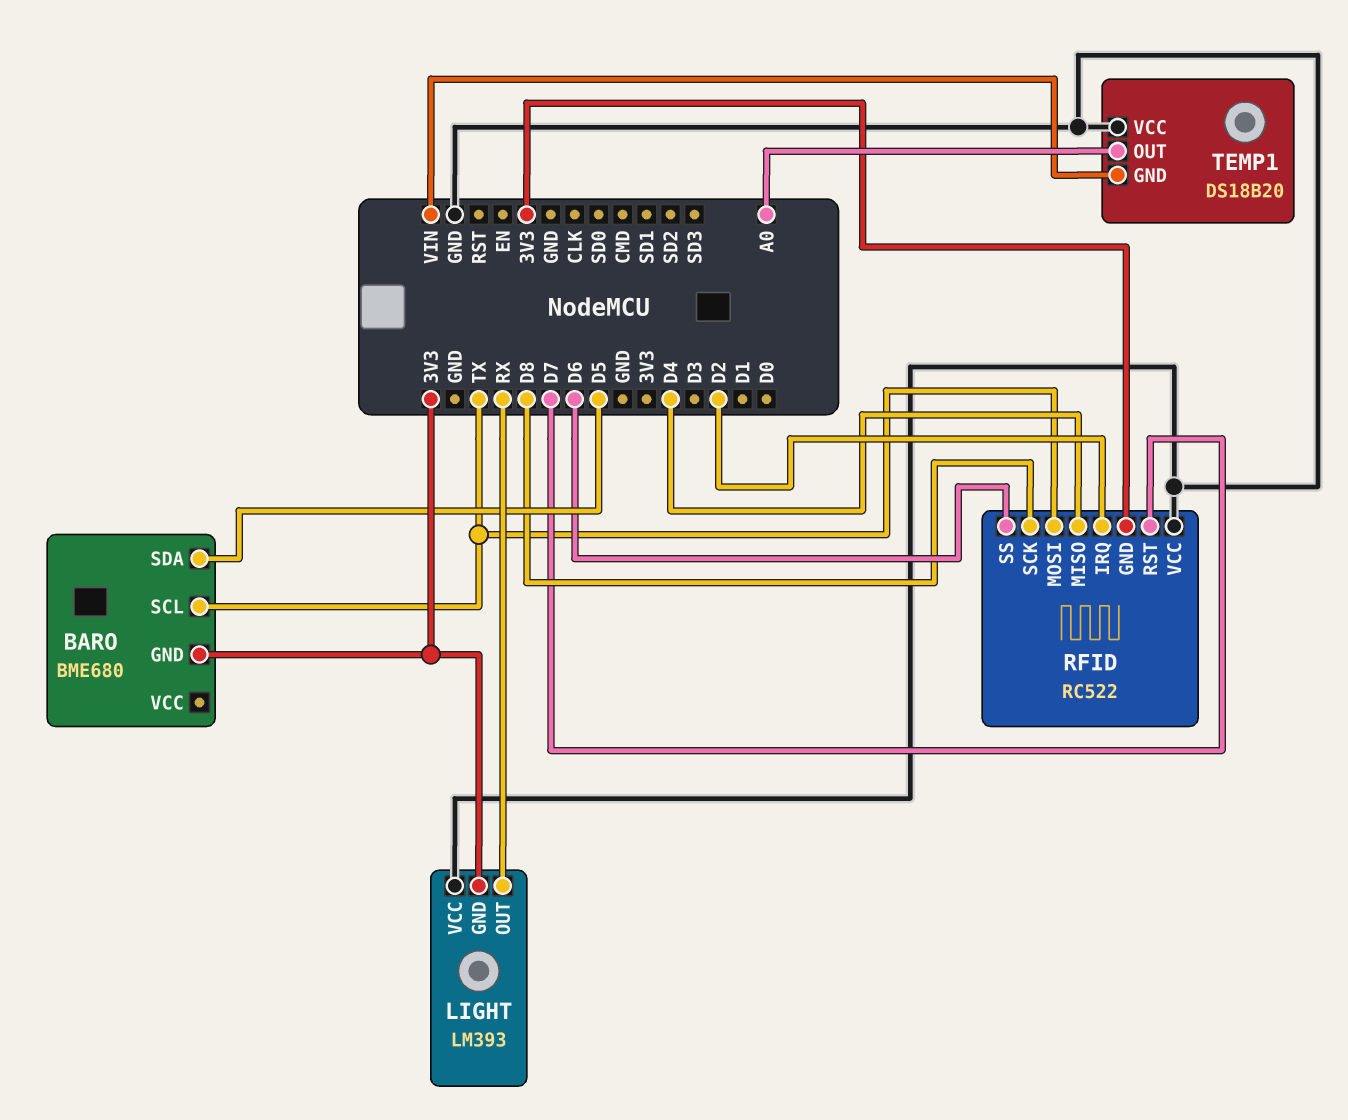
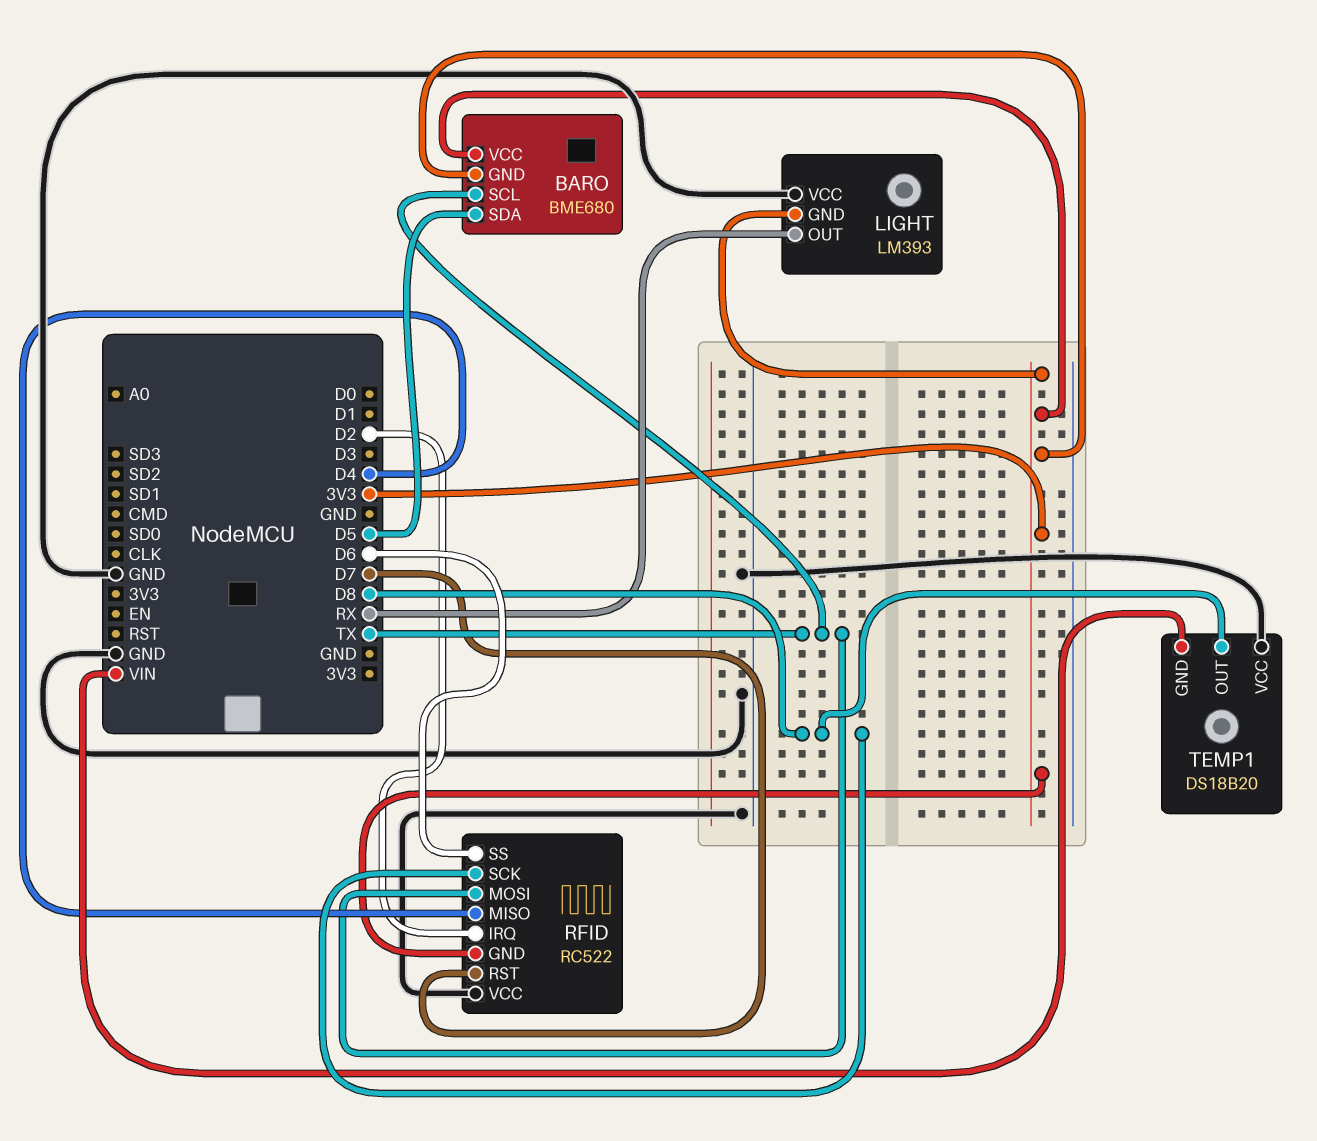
BARO pin VCC: none -> 3V3
TEMP1 pin OUT: A0 -> D8

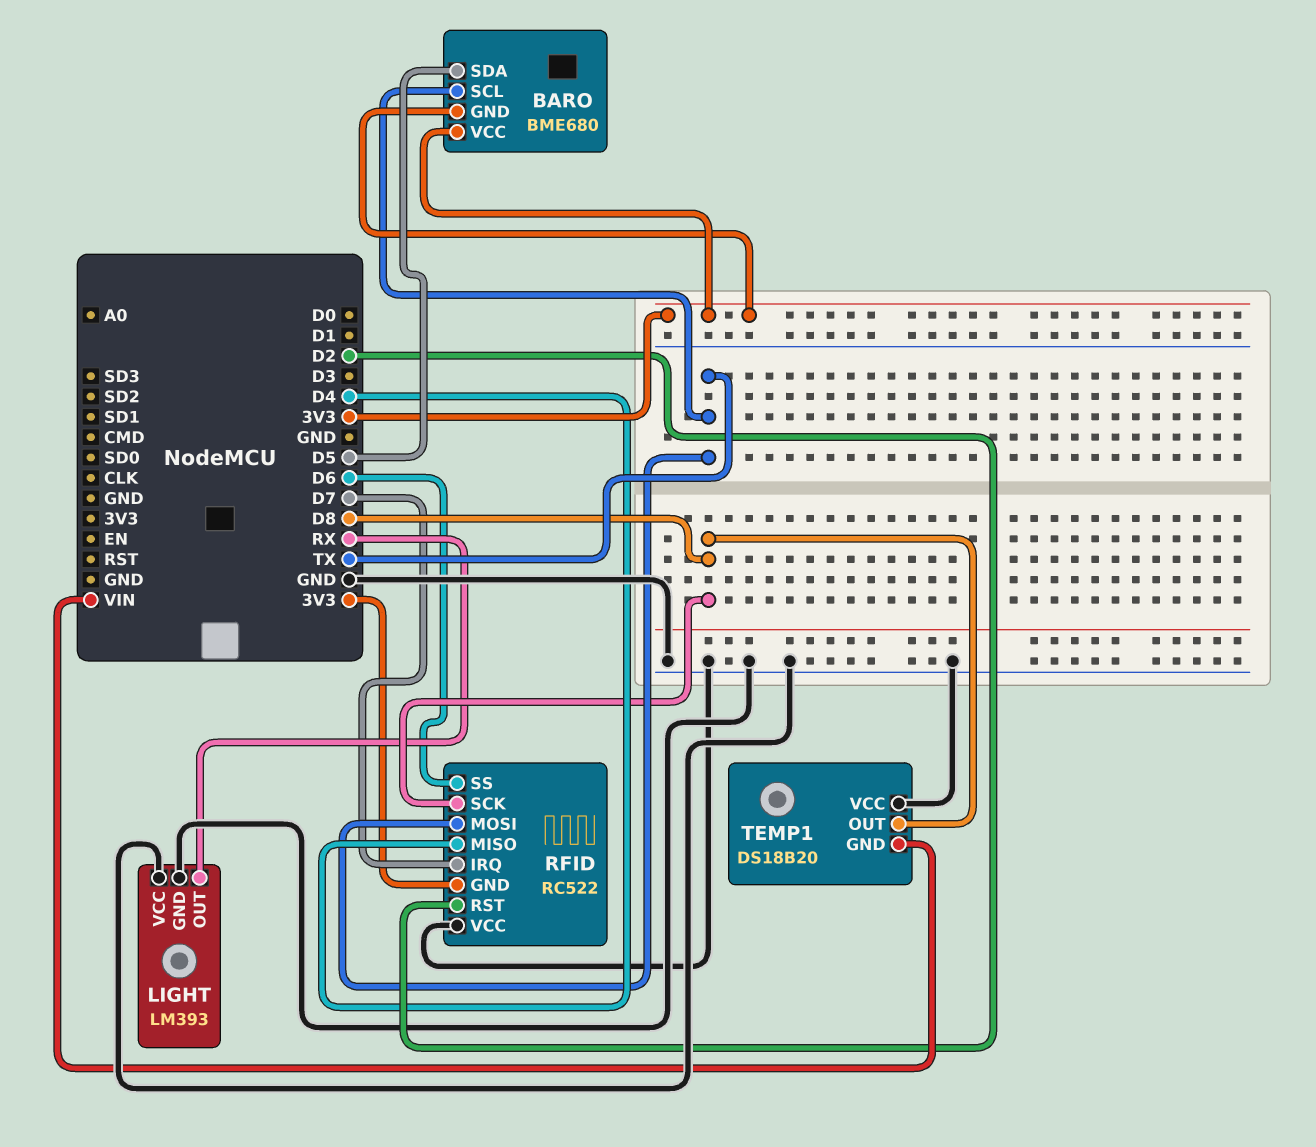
LIGHT pin GND: 3V3 -> GND
RFID pin IRQ: D2 -> D7
RFID pin RST: D7 -> D2

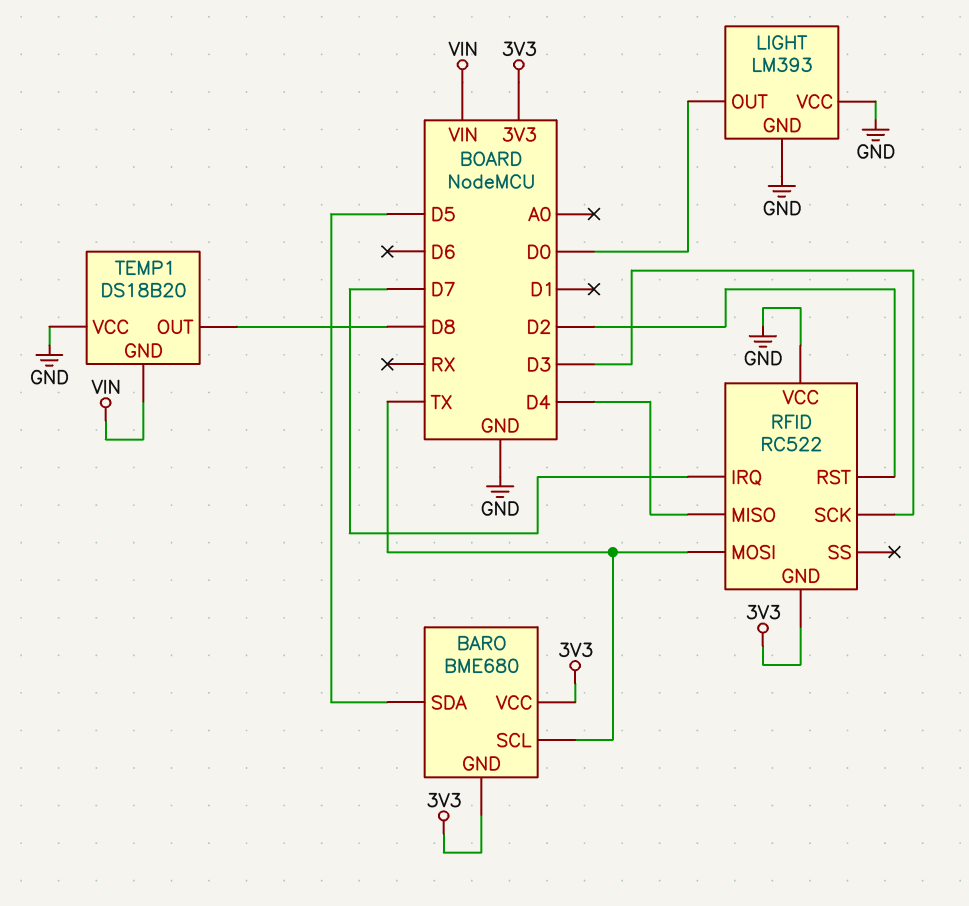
LIGHT pin OUT: RX -> D0
RFID pin SCK: D8 -> D3
RFID pin SS: D6 -> none

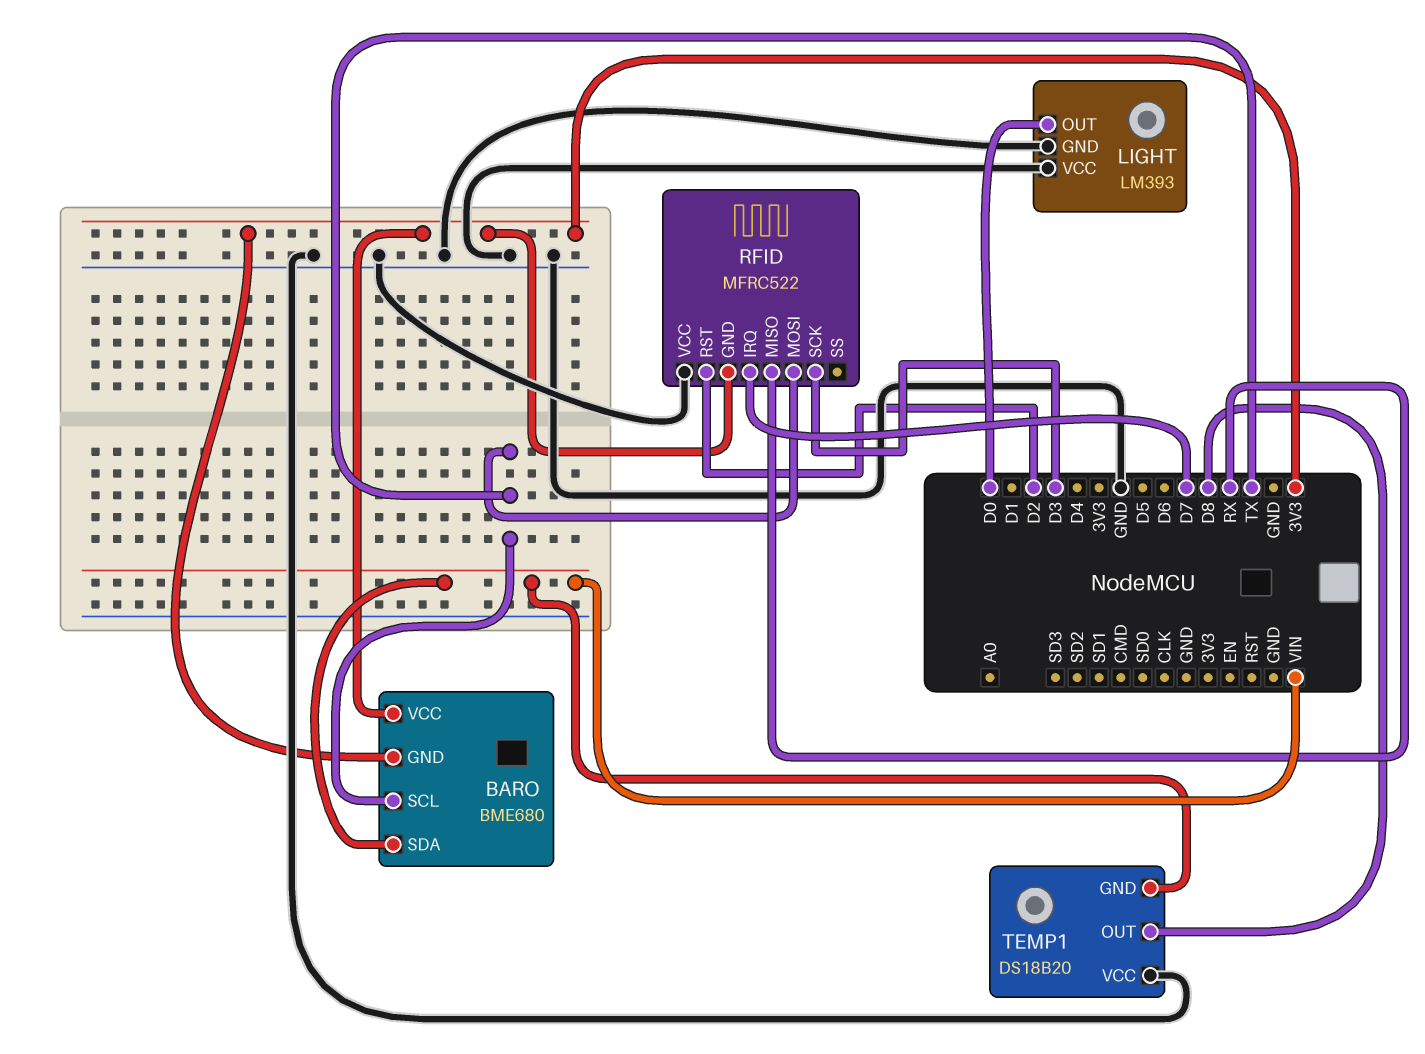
BARO pin SDA: D5 -> VIN
RFID: RC522 -> MFRC522
RFID pin MISO: D4 -> RX

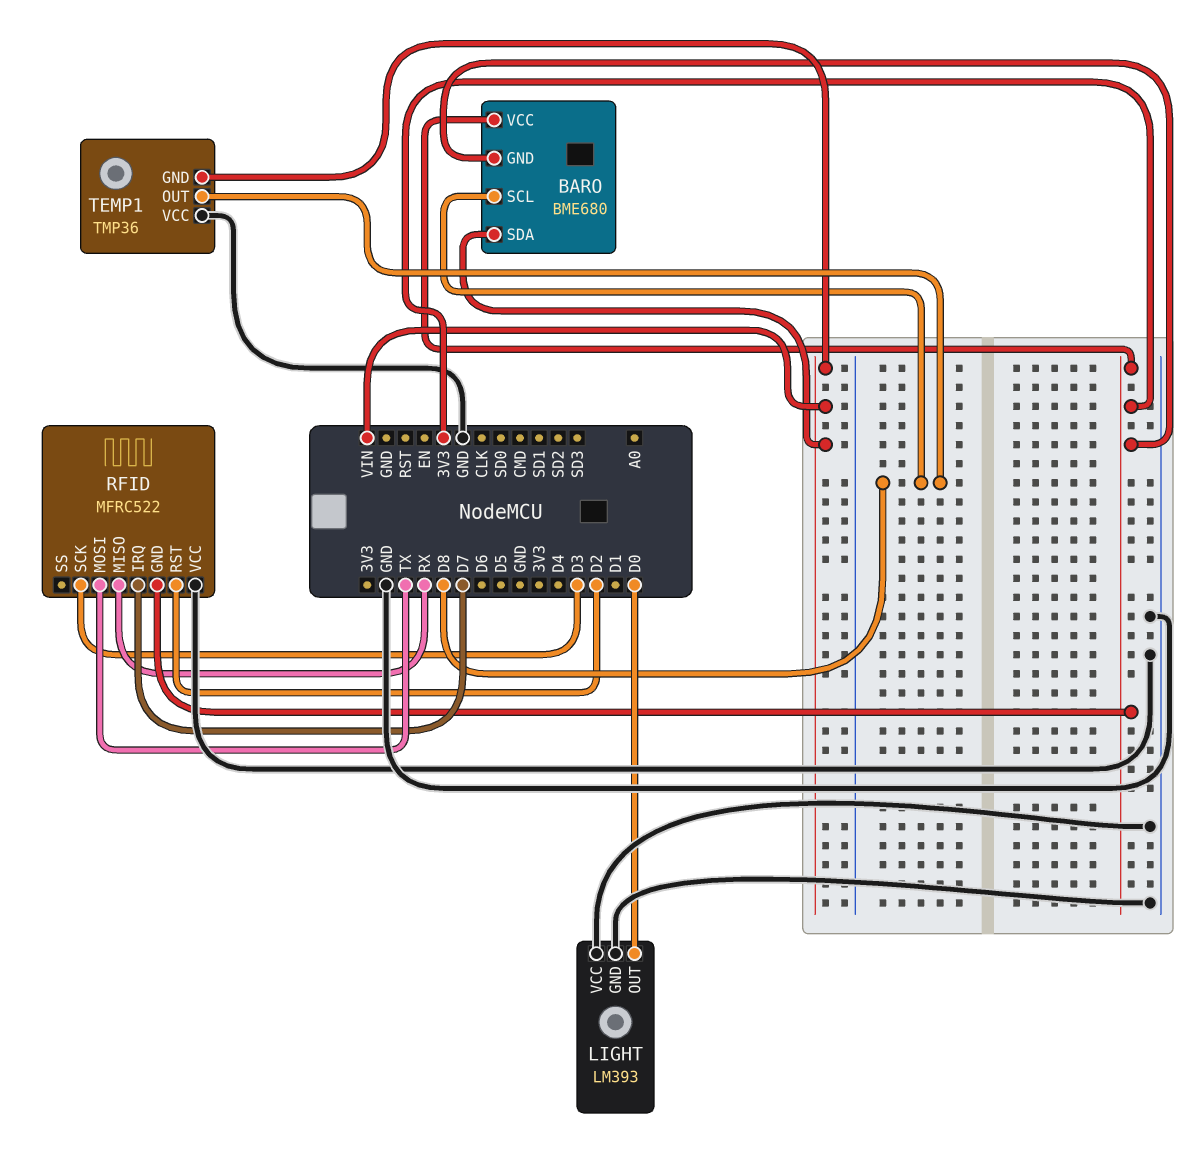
BARO pin SCL: TX -> D8
TEMP1: DS18B20 -> TMP36

